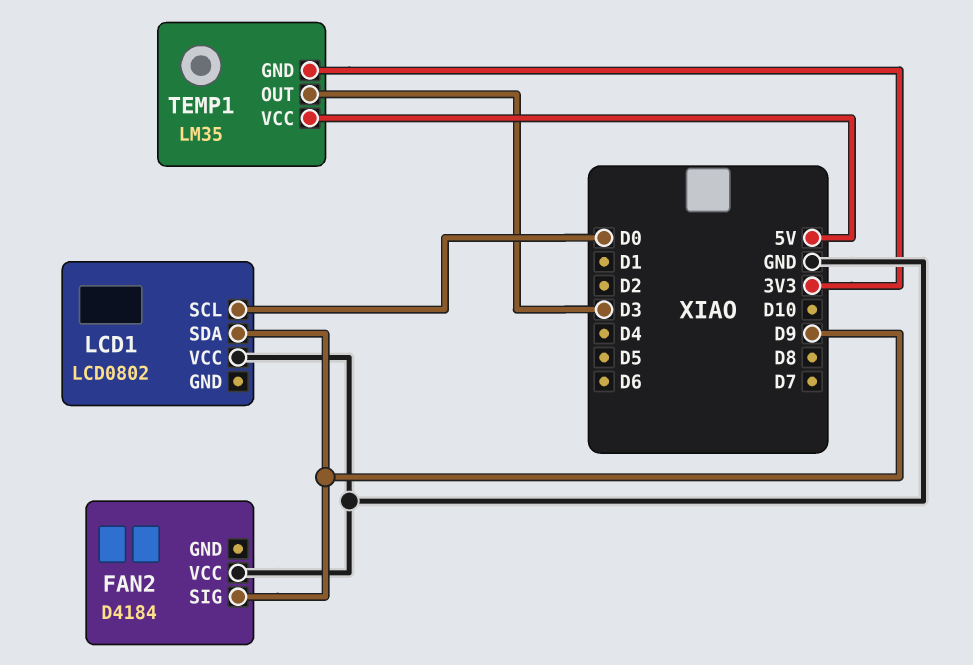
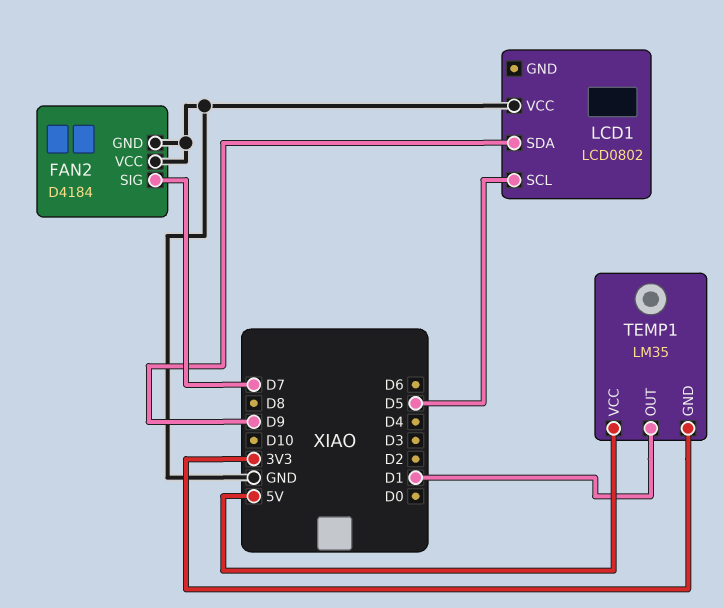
FAN2 pin GND: none -> GND
FAN2 pin SIG: D9 -> D7
LCD1 pin SCL: D0 -> D5
TEMP1 pin OUT: D3 -> D1

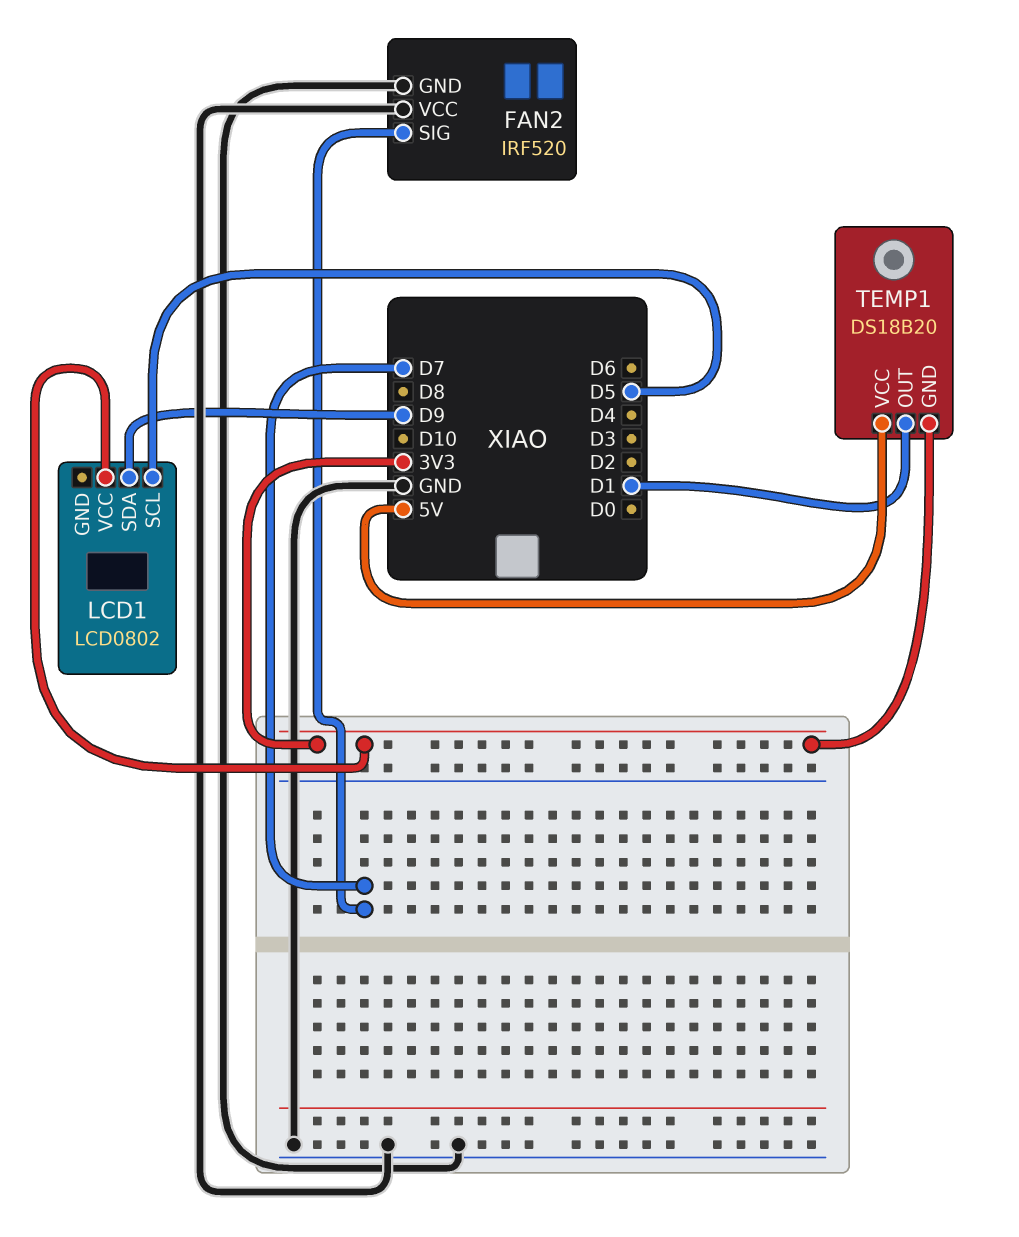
FAN2: D4184 -> IRF520
LCD1 pin VCC: GND -> 3V3
TEMP1: LM35 -> DS18B20

